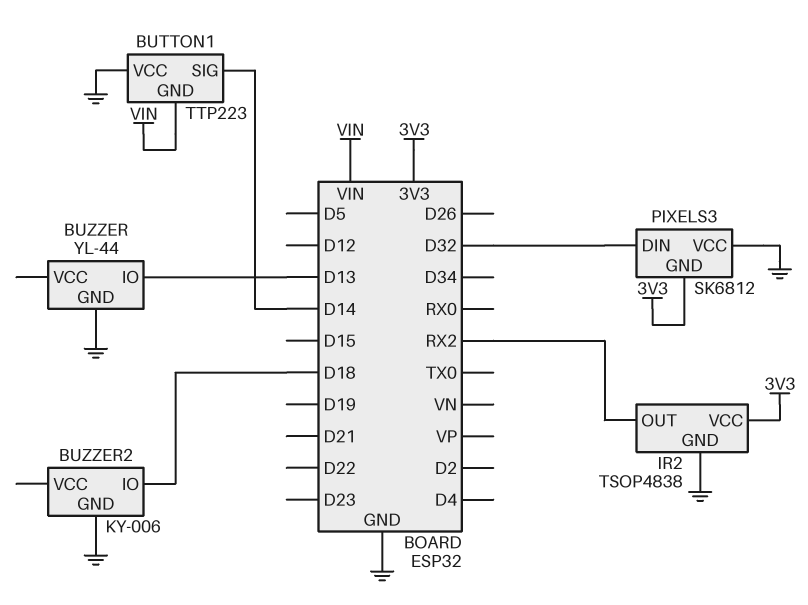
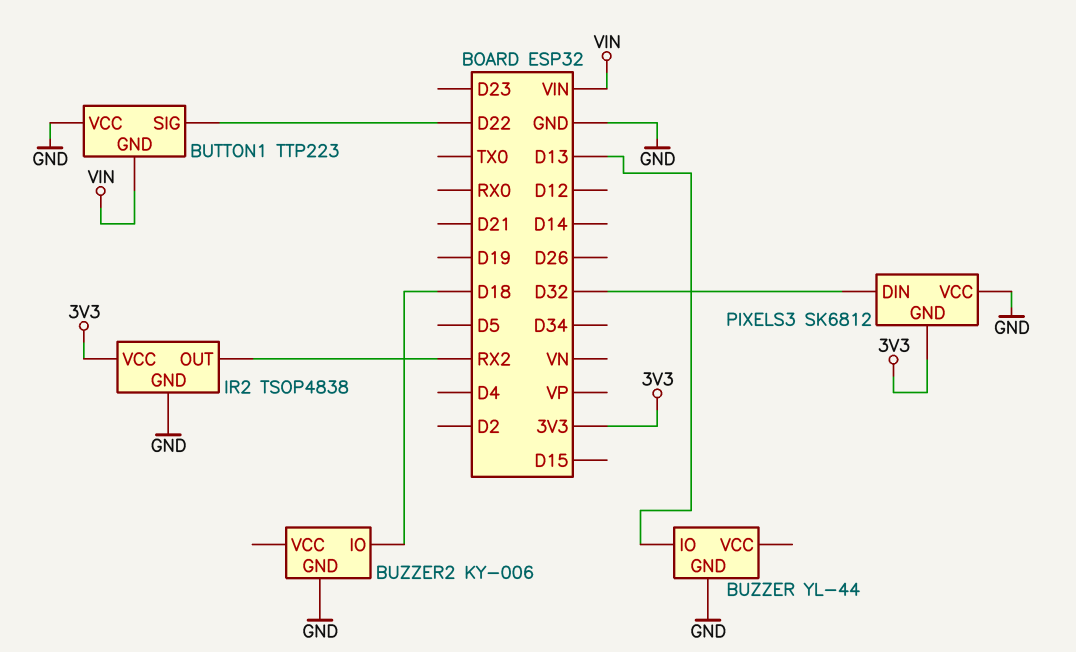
BUTTON1 pin SIG: D14 -> D22

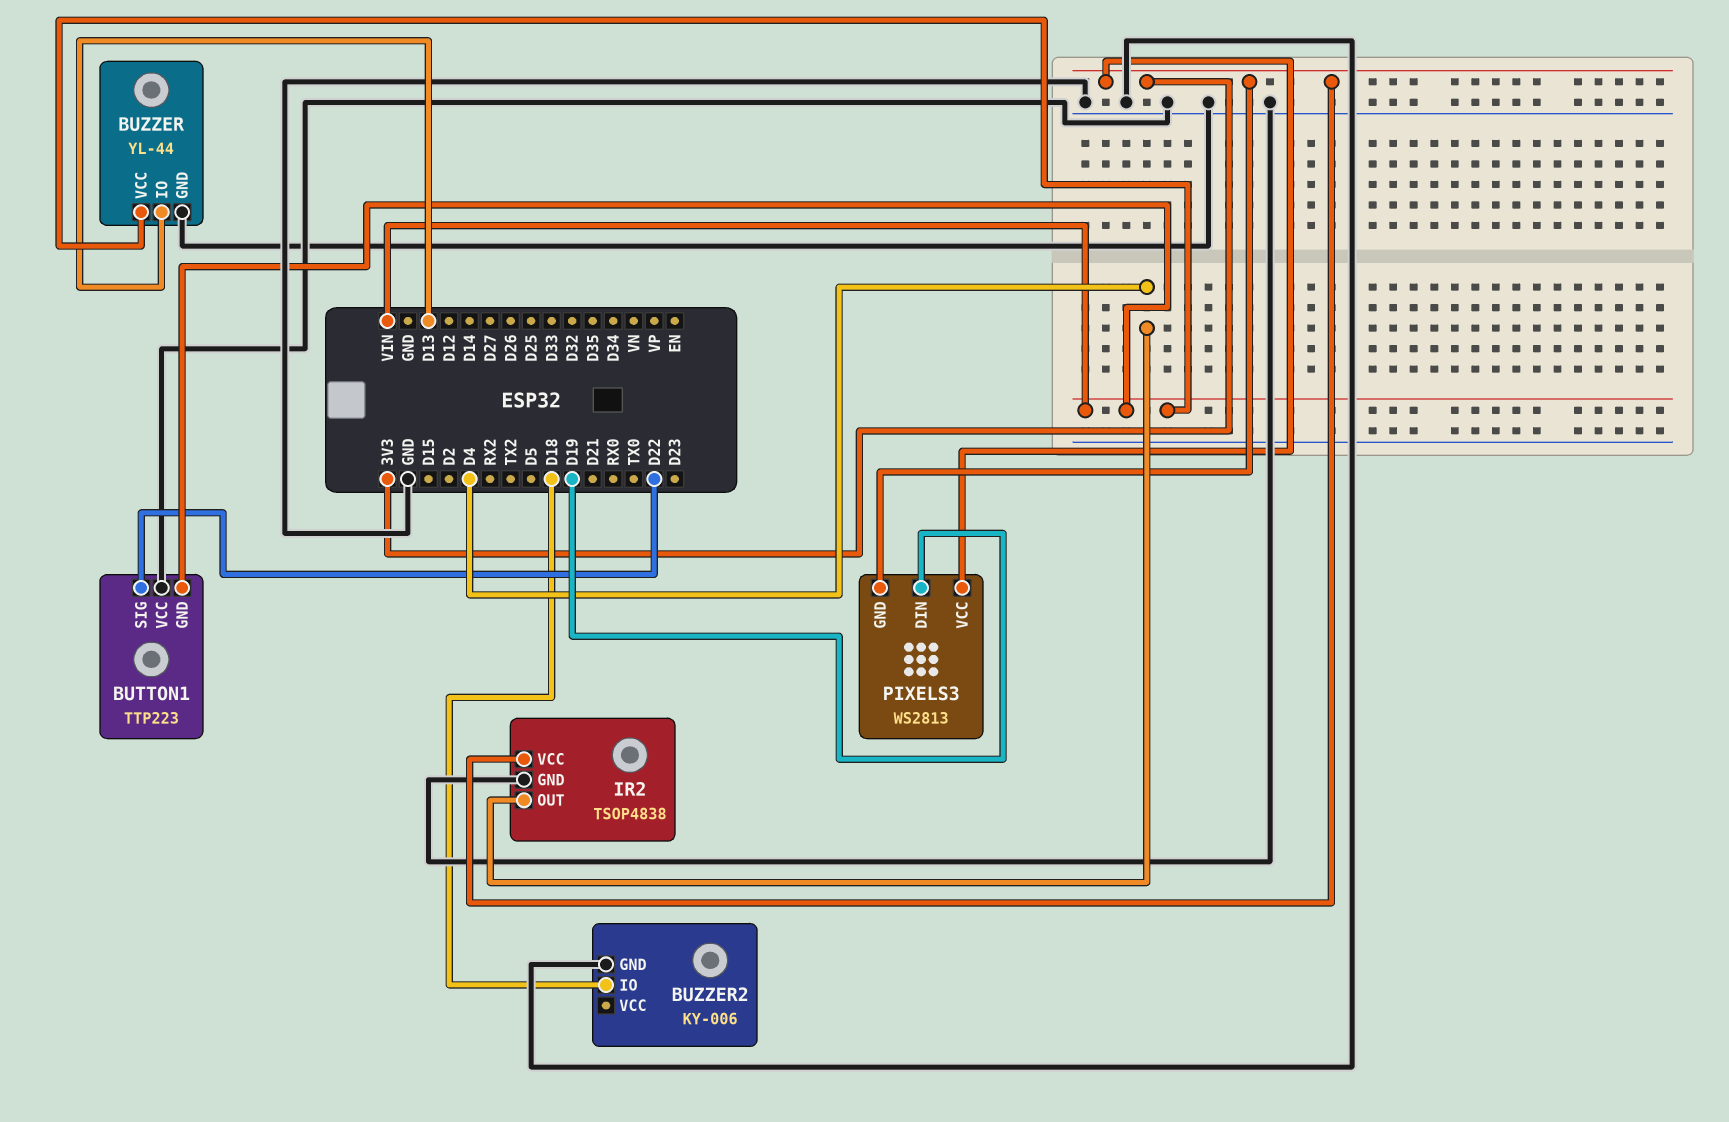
BUZZER pin VCC: none -> VIN
IR2 pin OUT: RX2 -> D4
PIXELS3: SK6812 -> WS2813
PIXELS3 pin DIN: D32 -> D19
PIXELS3 pin VCC: GND -> 3V3

